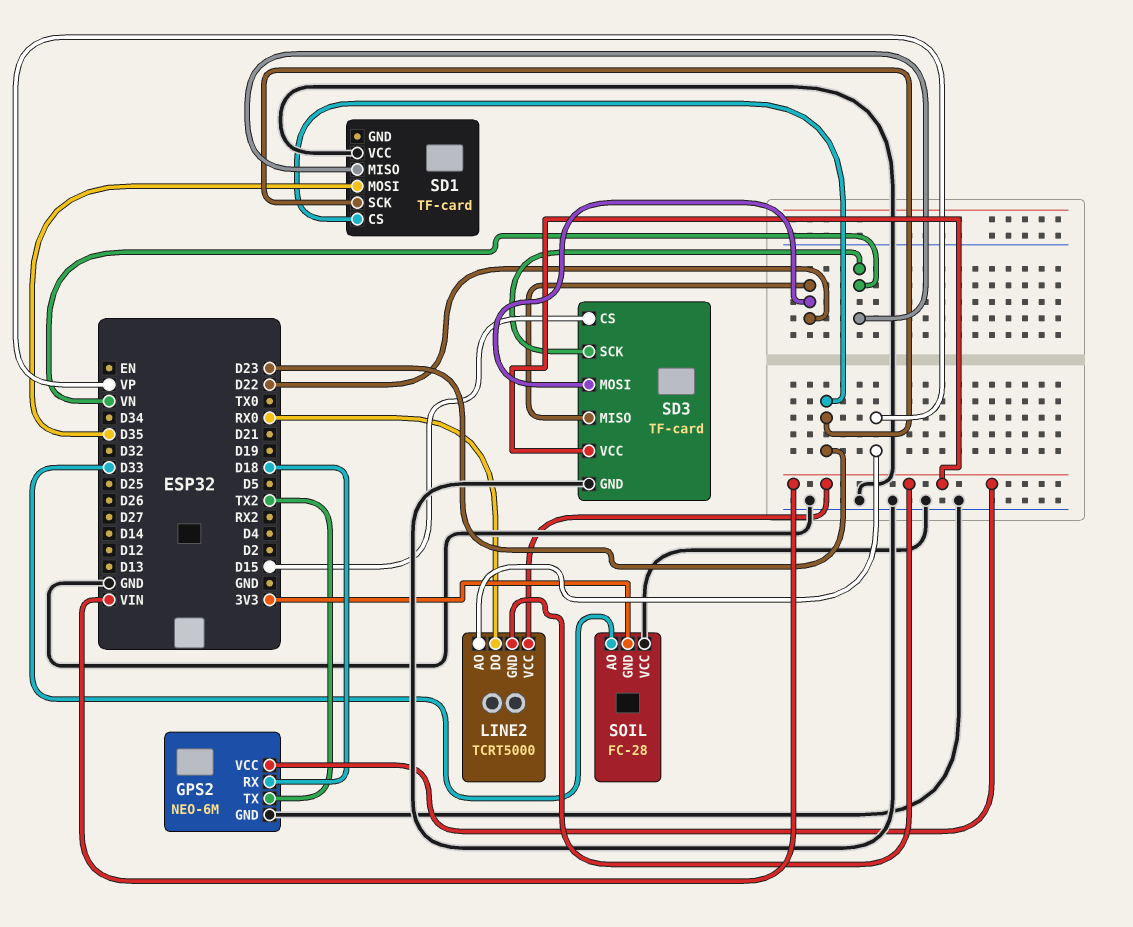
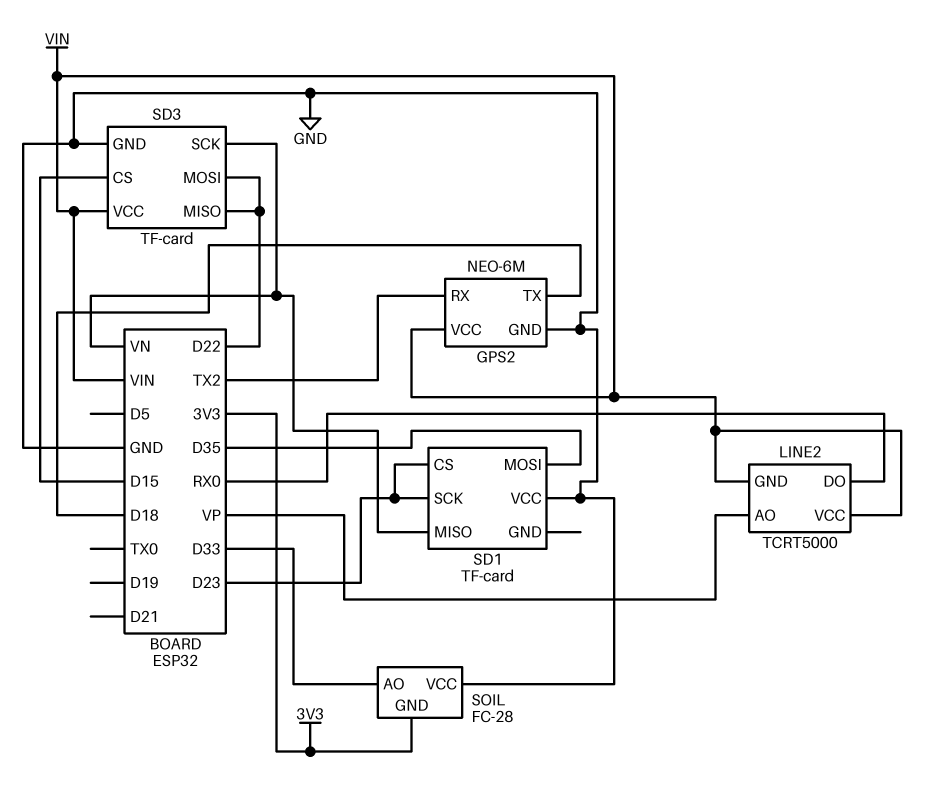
GPS2 pin RX: D18 -> TX2
GPS2 pin TX: TX2 -> D18

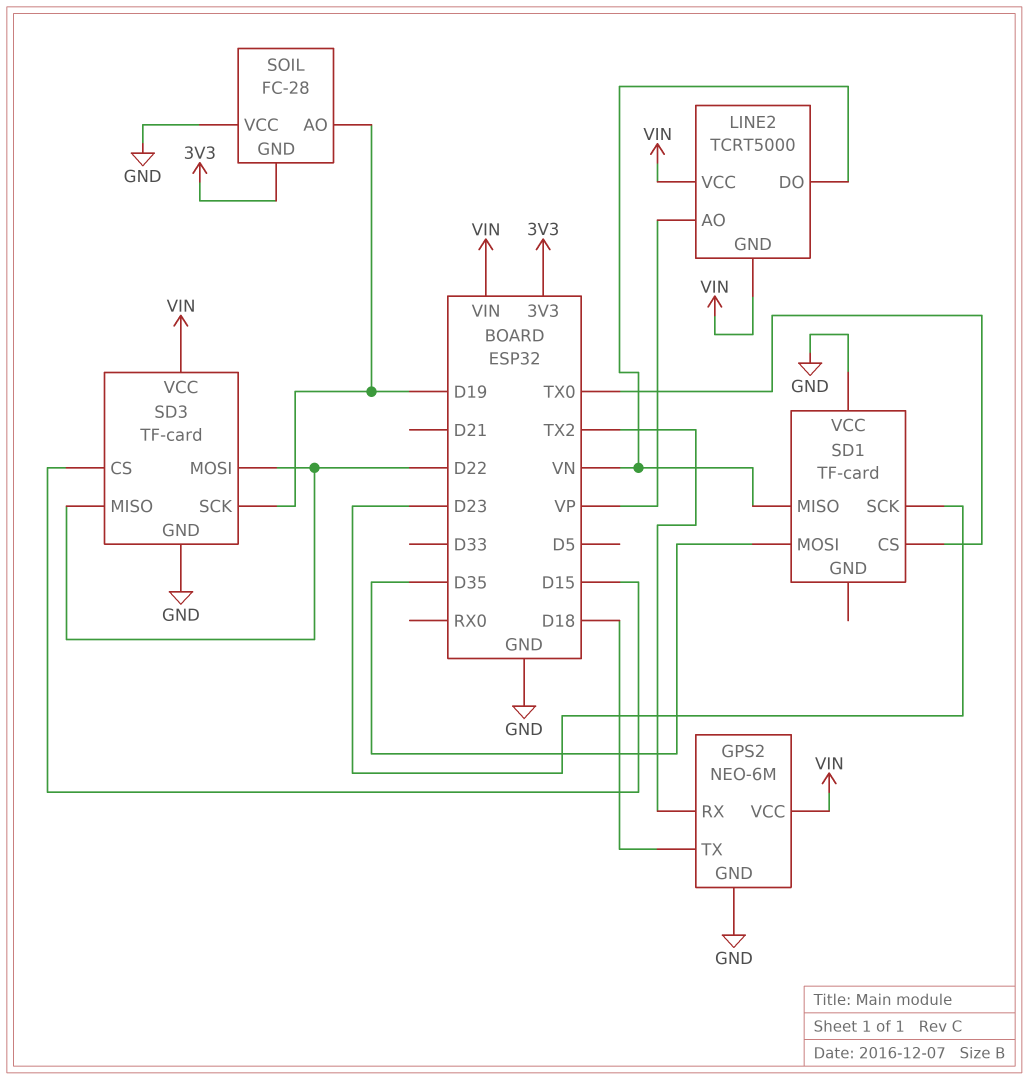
LINE2 pin DO: RX0 -> VN
SD1 pin CS: D23 -> TX0
SD3 pin SCK: VN -> D19
SOIL pin AO: D33 -> D19

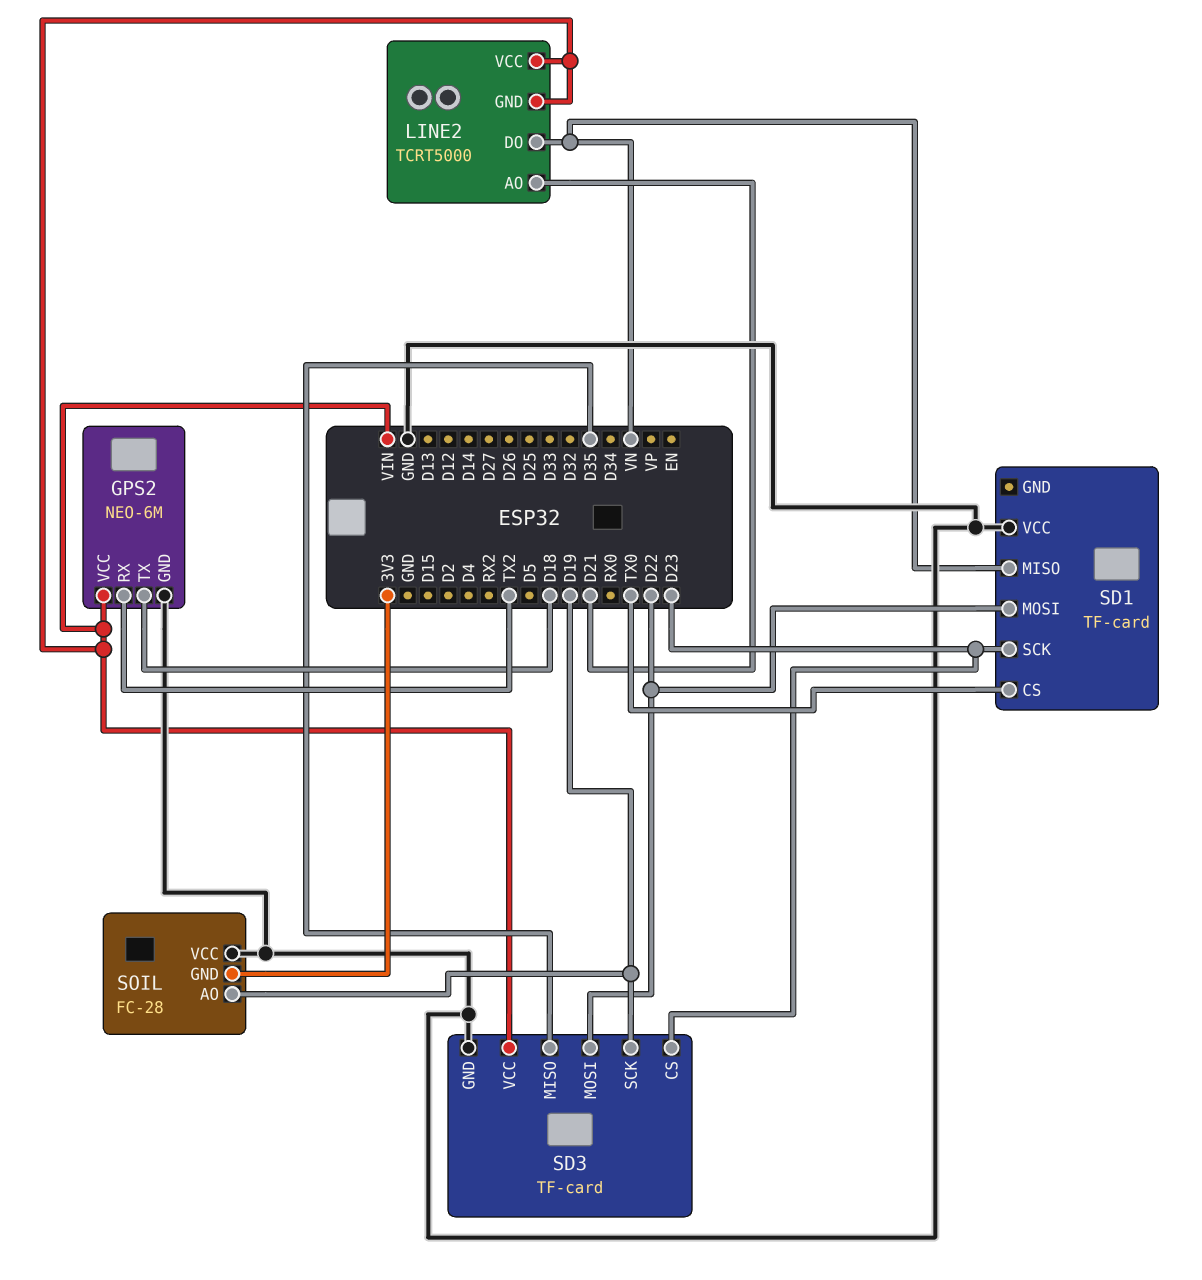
LINE2 pin AO: VP -> D21
SD1 pin MOSI: D35 -> D22
SD3 pin CS: D15 -> D23
SD3 pin MISO: D22 -> D35

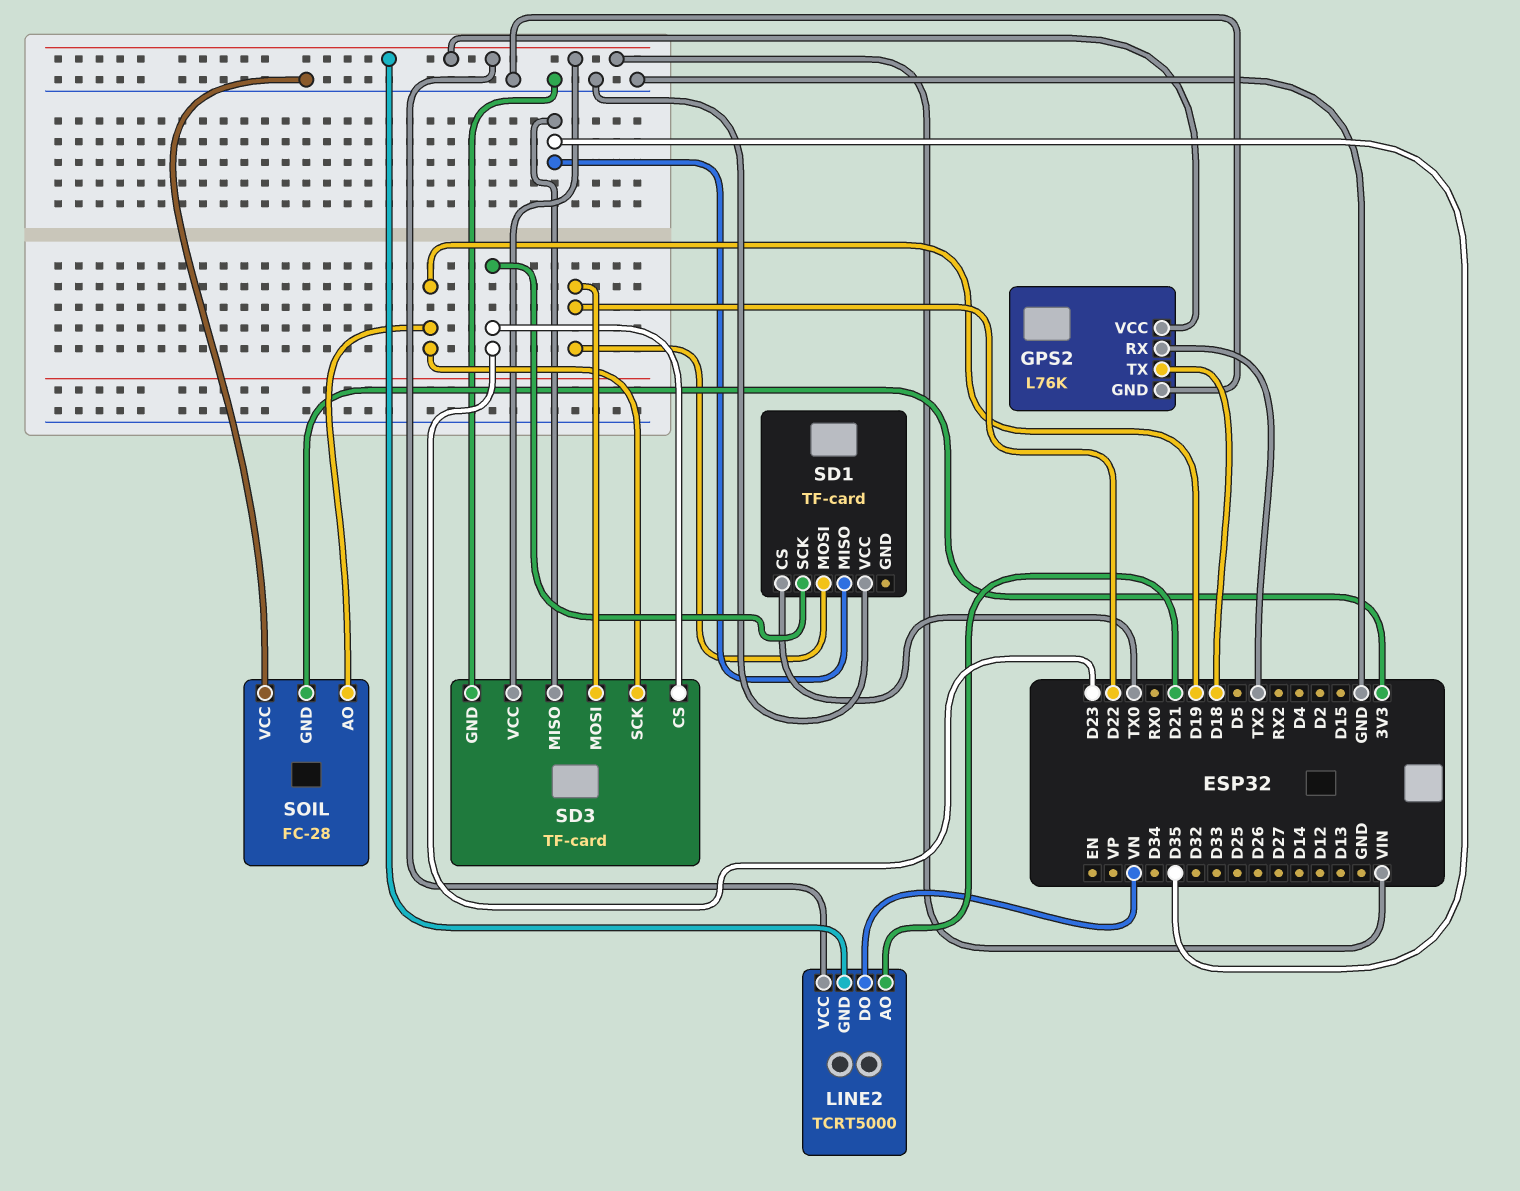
GPS2: NEO-6M -> L76K
SD1 pin MISO: VN -> D35

